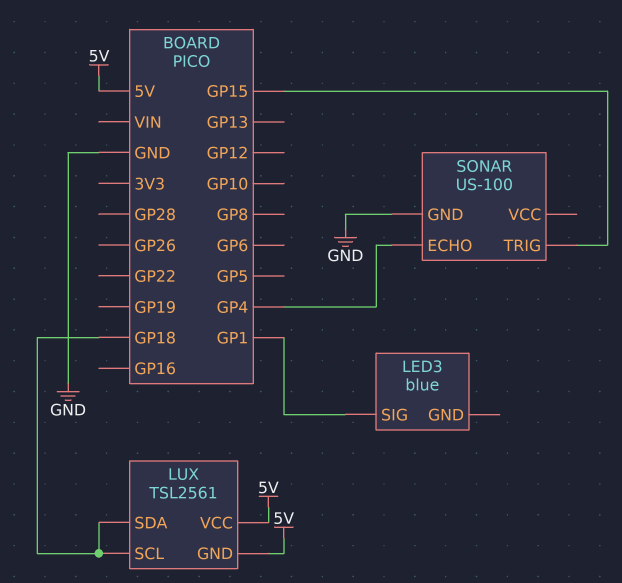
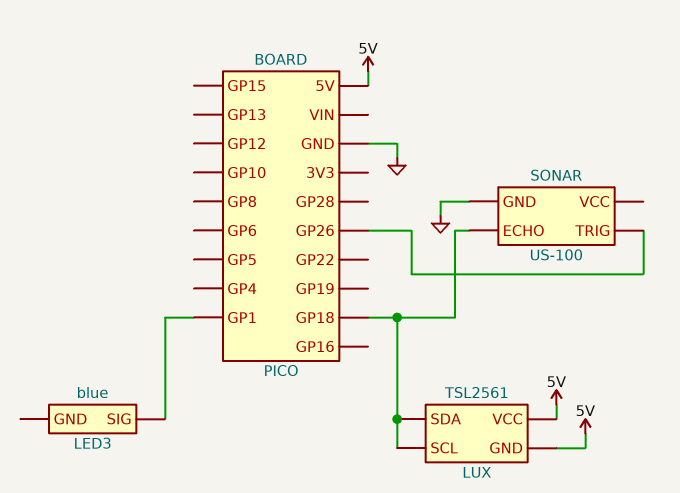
SONAR pin ECHO: GP4 -> GP18
SONAR pin TRIG: GP15 -> GP26

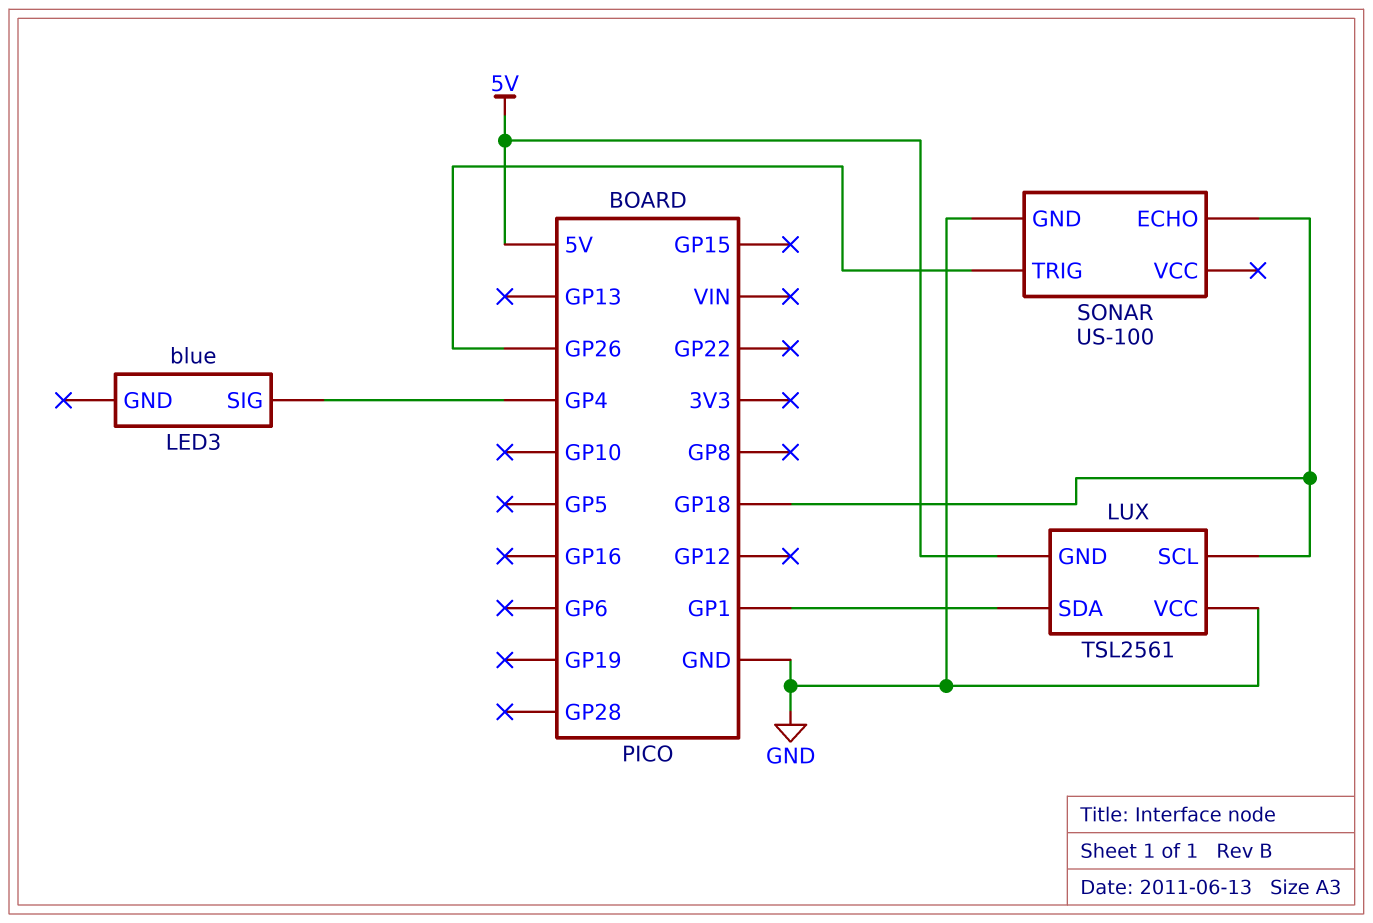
LED3 pin SIG: GP1 -> GP4
LUX pin SDA: GP18 -> GP1
LUX pin VCC: 5V -> GND

